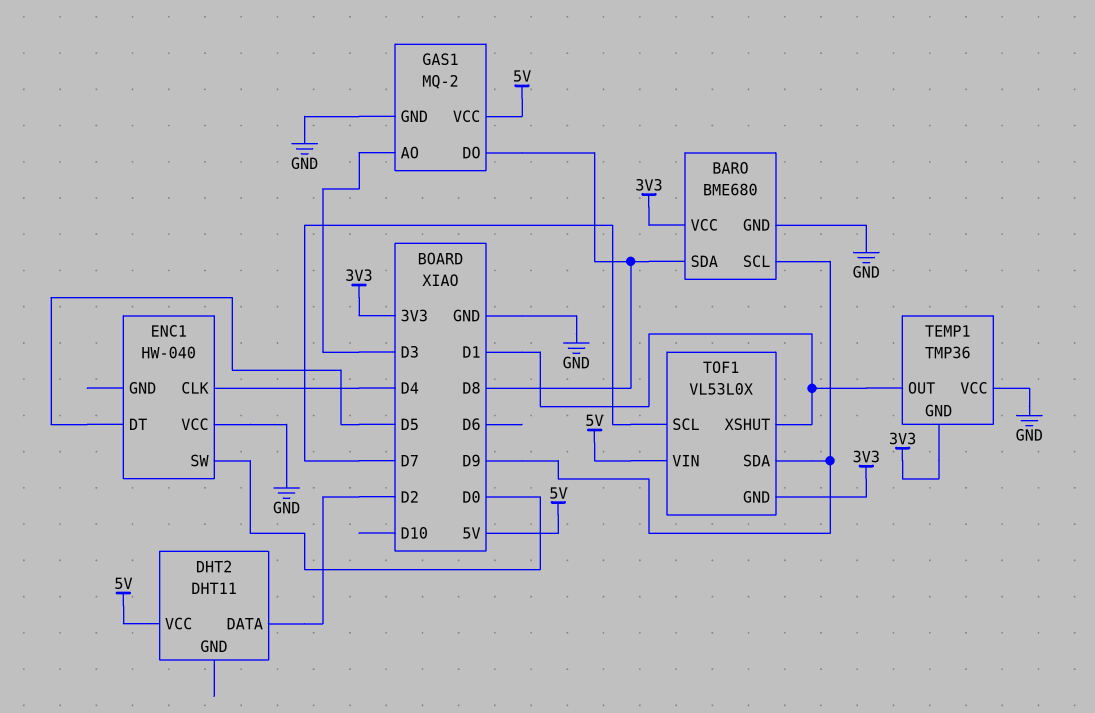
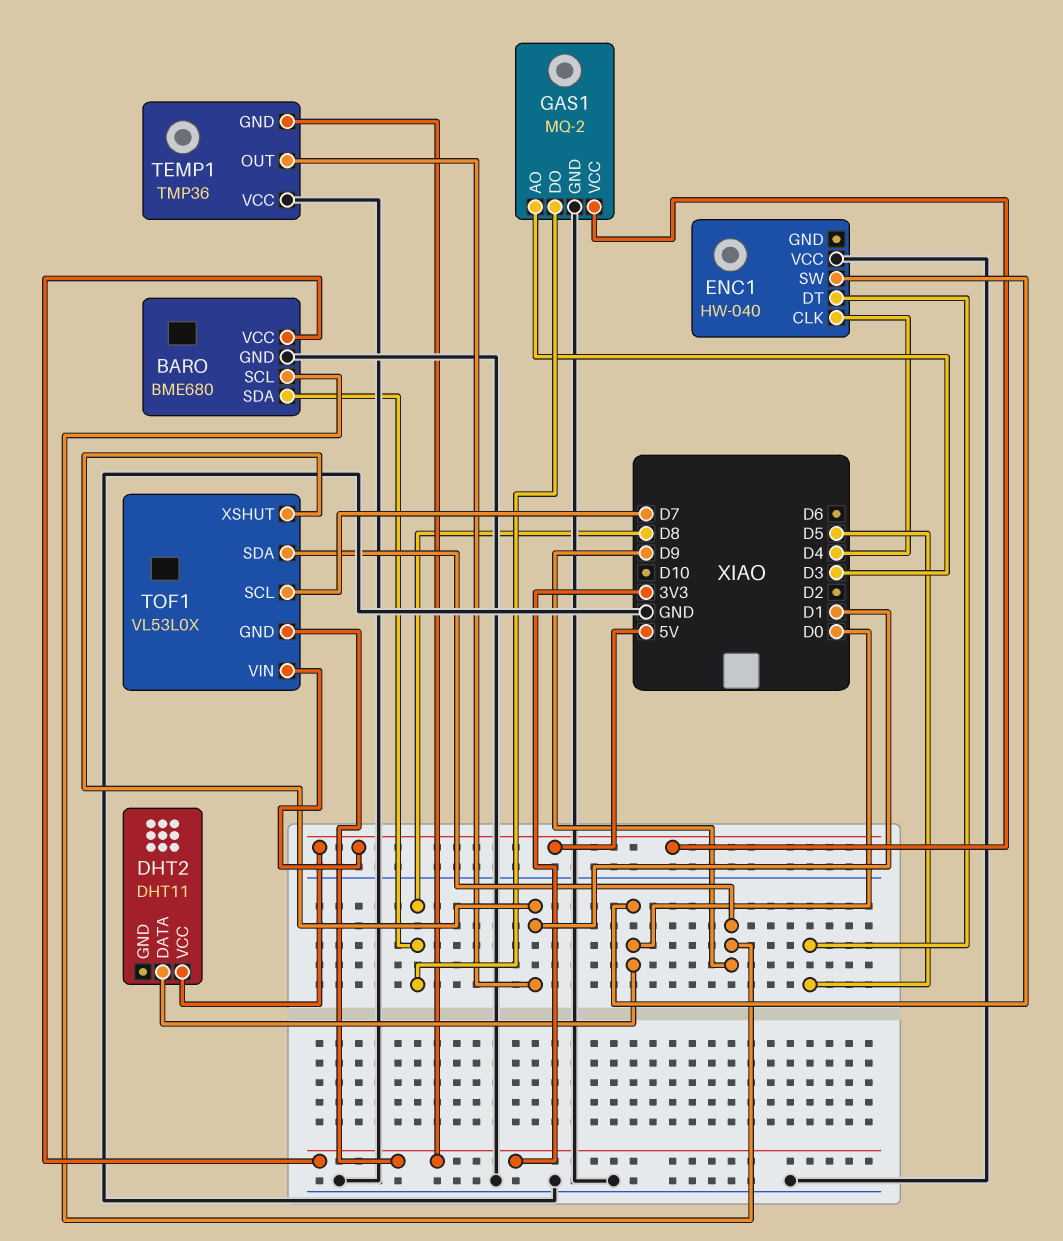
DHT2 pin DATA: D2 -> D0

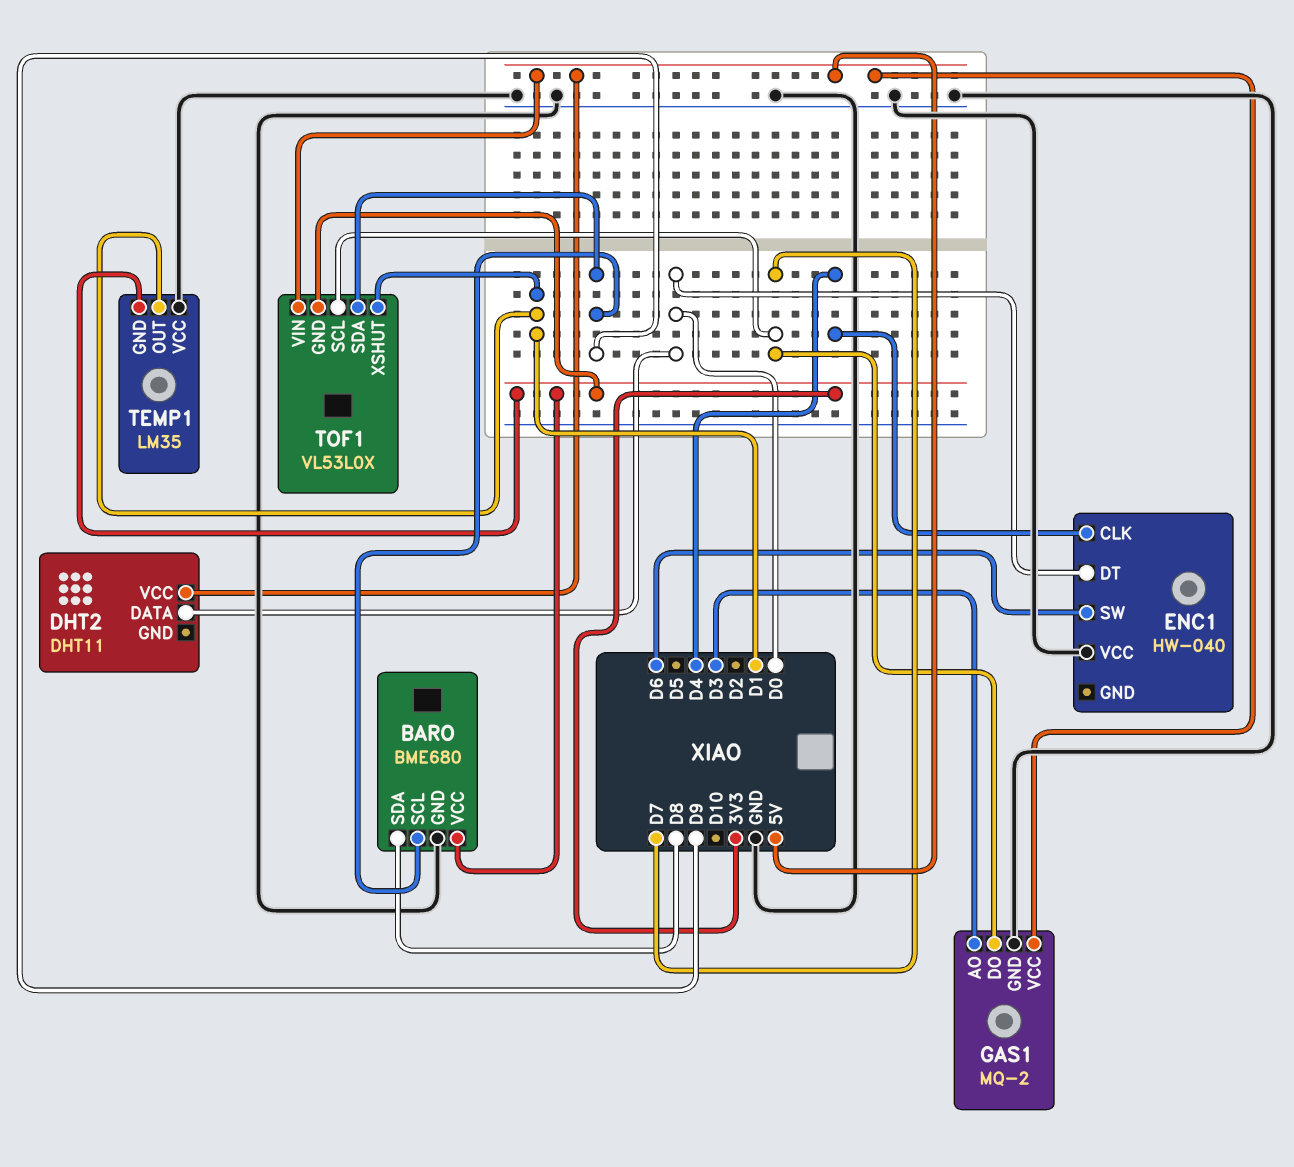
ENC1 pin DT: D5 -> D0
ENC1 pin SW: D0 -> D6
GAS1 pin DO: D8 -> D7
TEMP1: TMP36 -> LM35

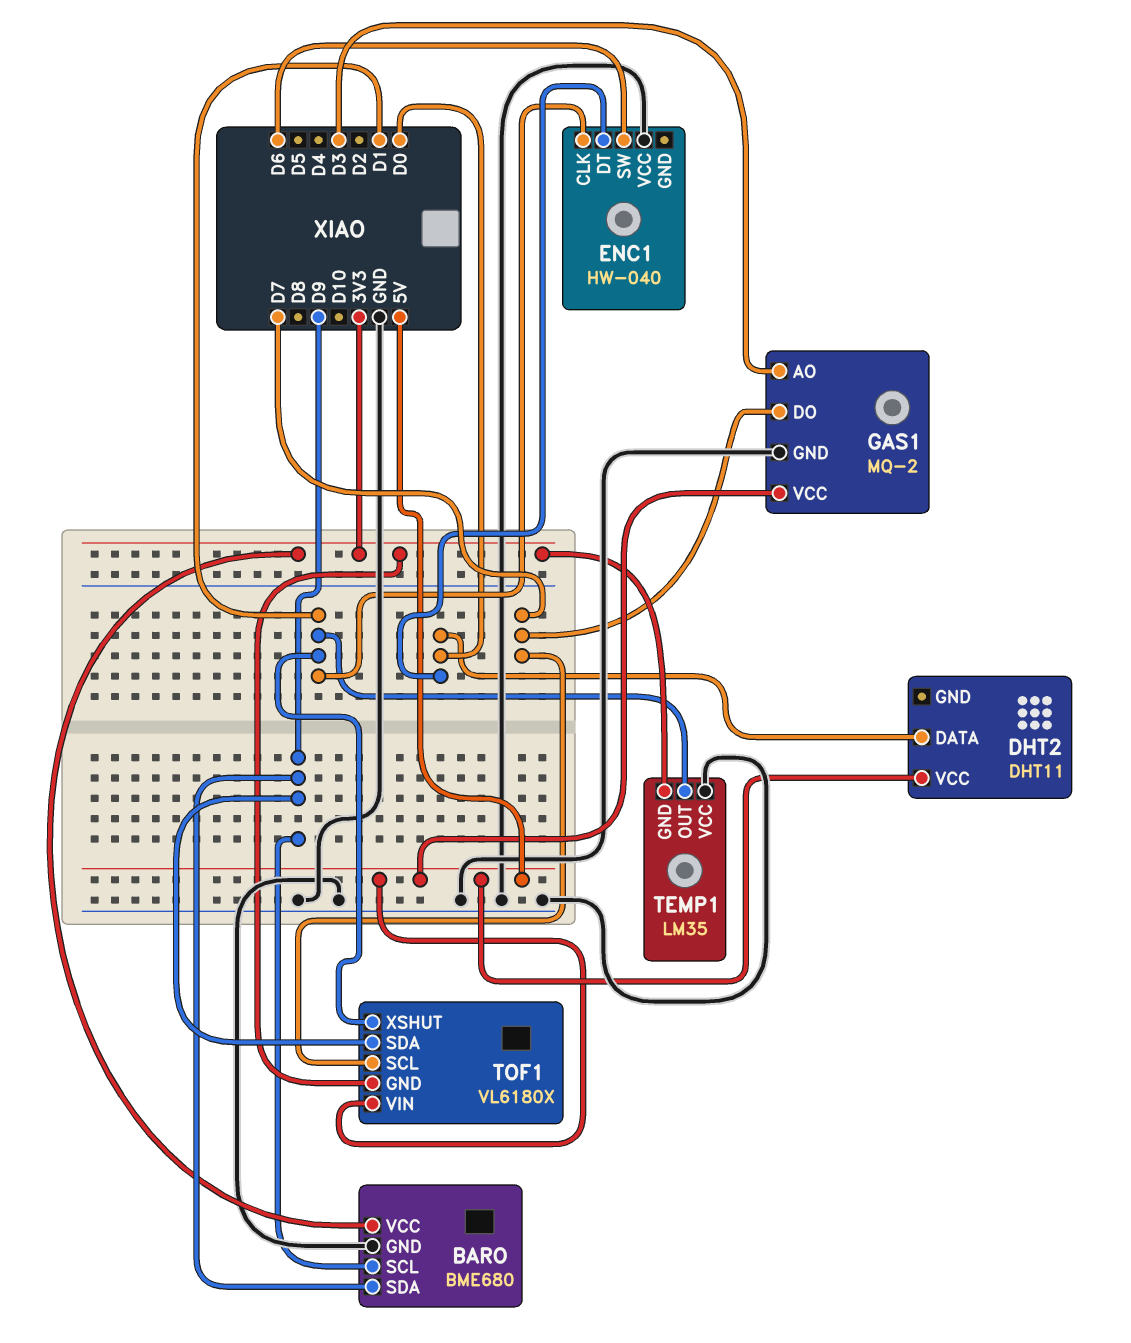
BARO pin SDA: D8 -> D9
ENC1 pin CLK: D4 -> D1
TOF1: VL53L0X -> VL6180X

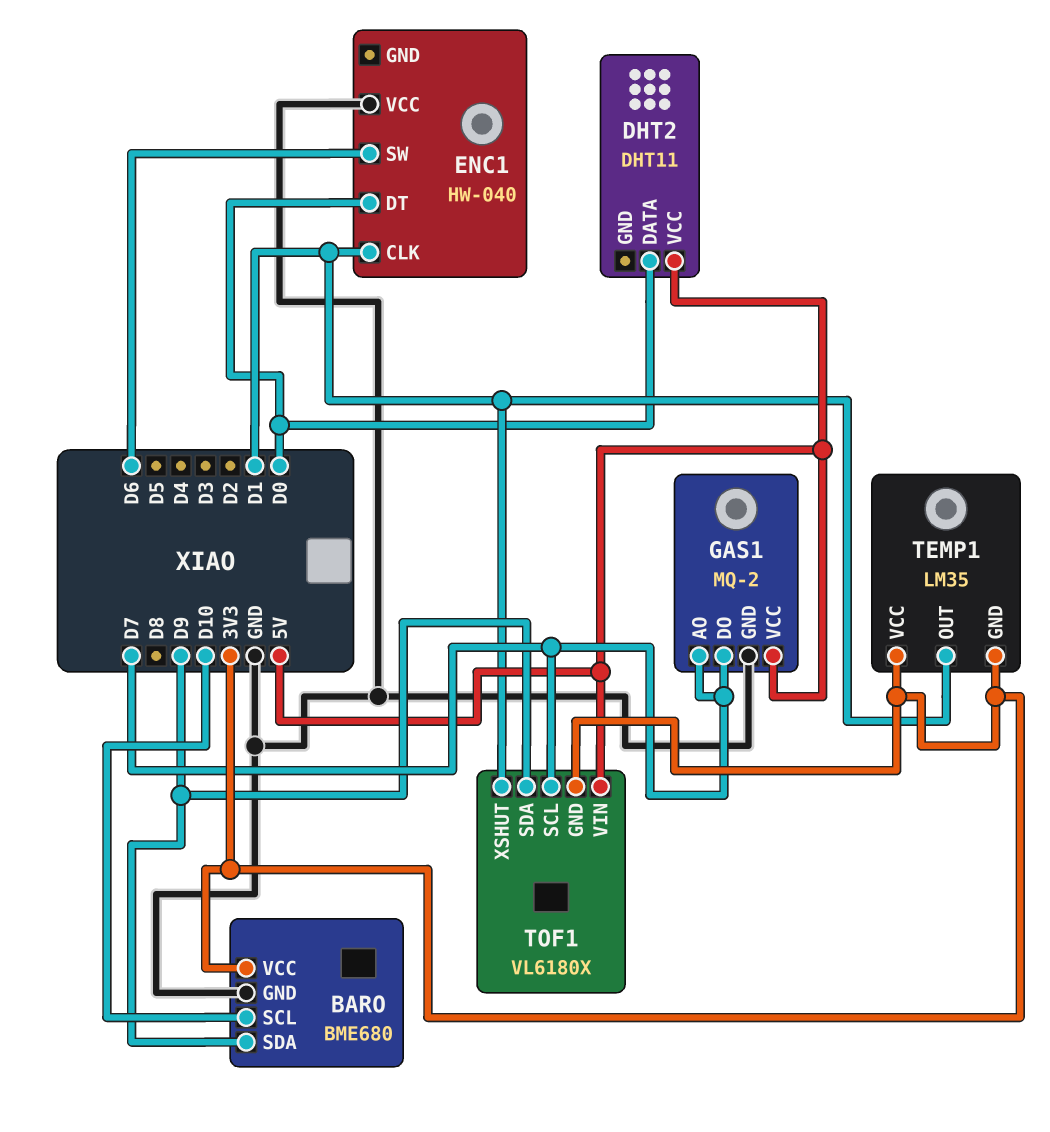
BARO pin SCL: D9 -> D10
GAS1 pin AO: D3 -> D7
TEMP1 pin VCC: GND -> 3V3

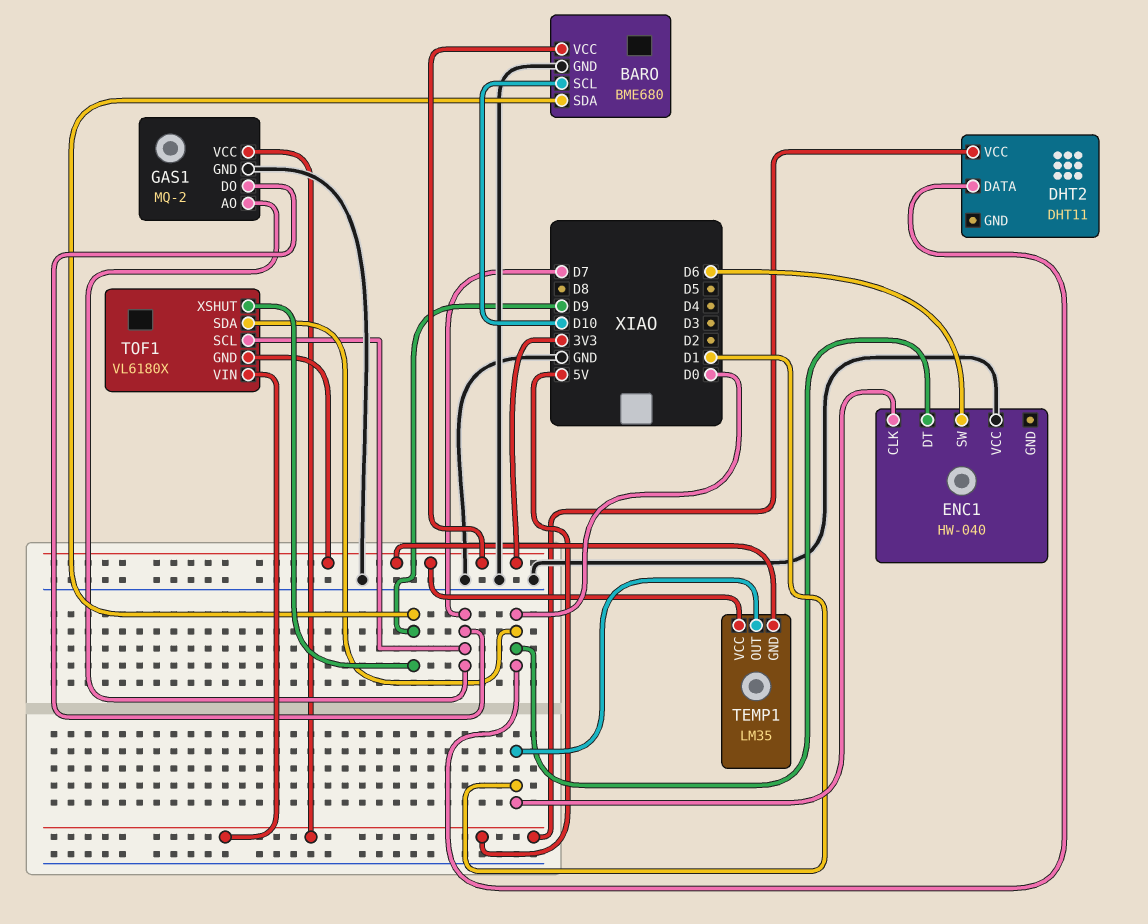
TOF1 pin SDA: D9 -> D0
TOF1 pin XSHUT: D1 -> D9

